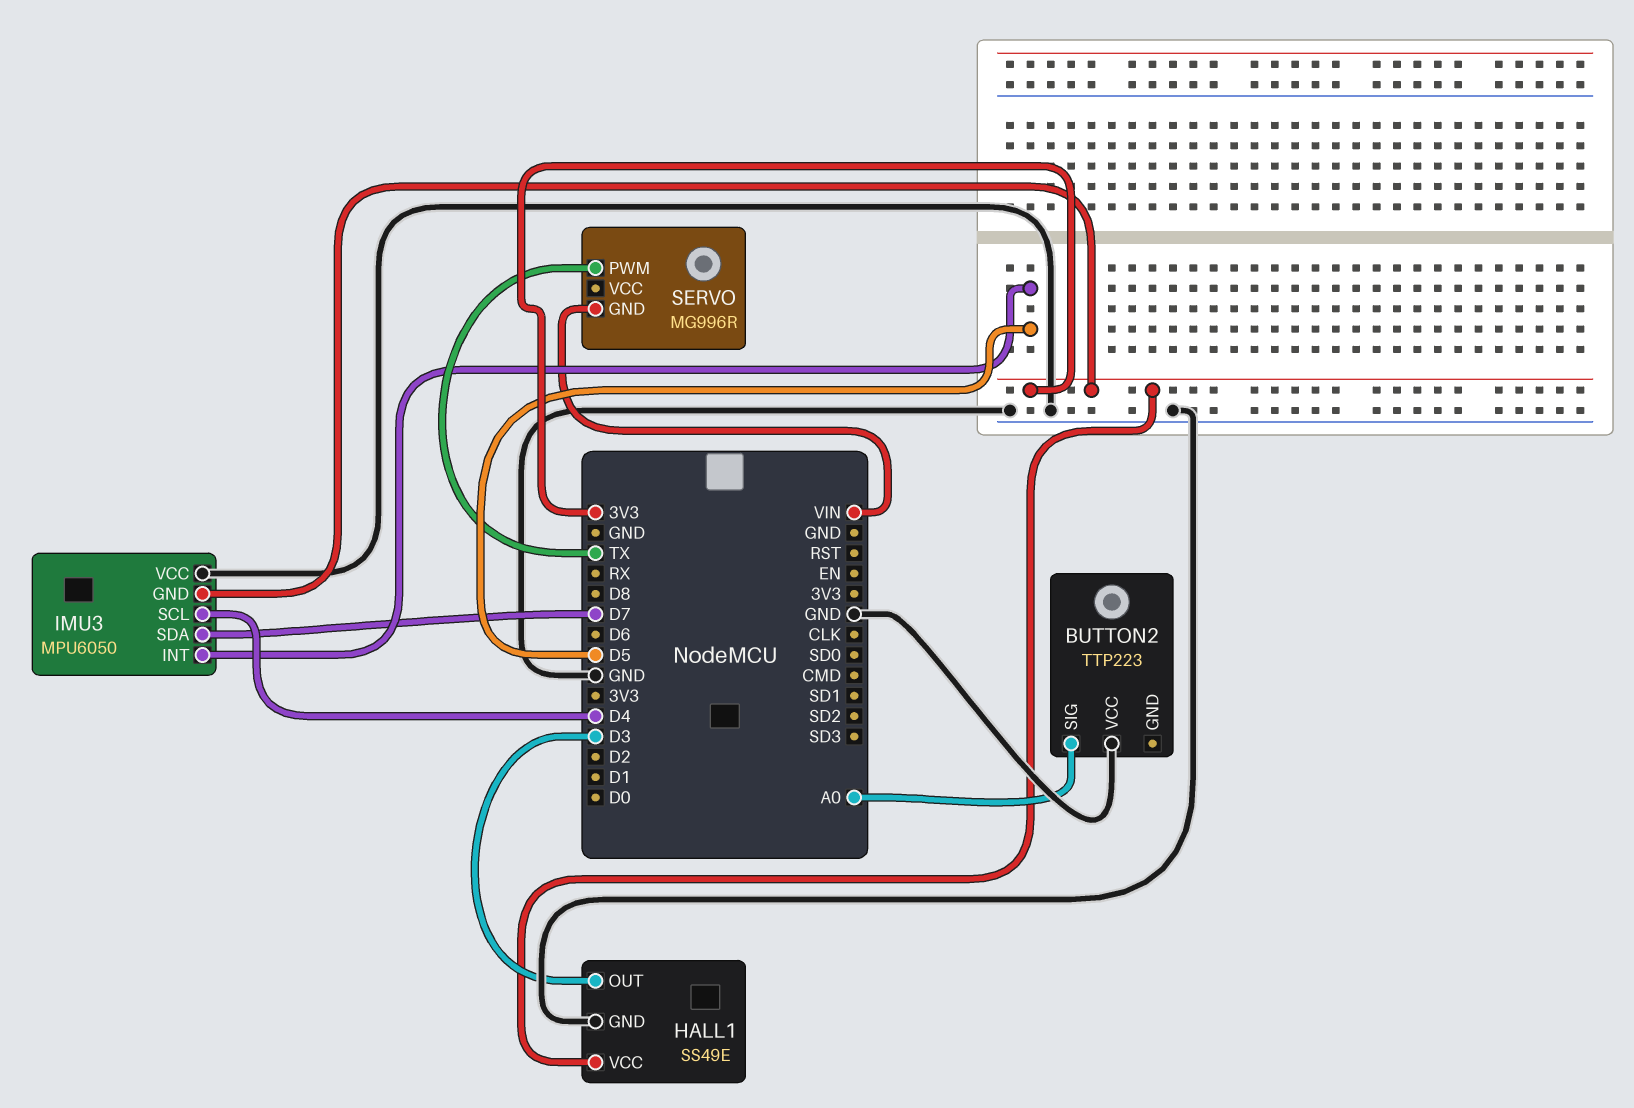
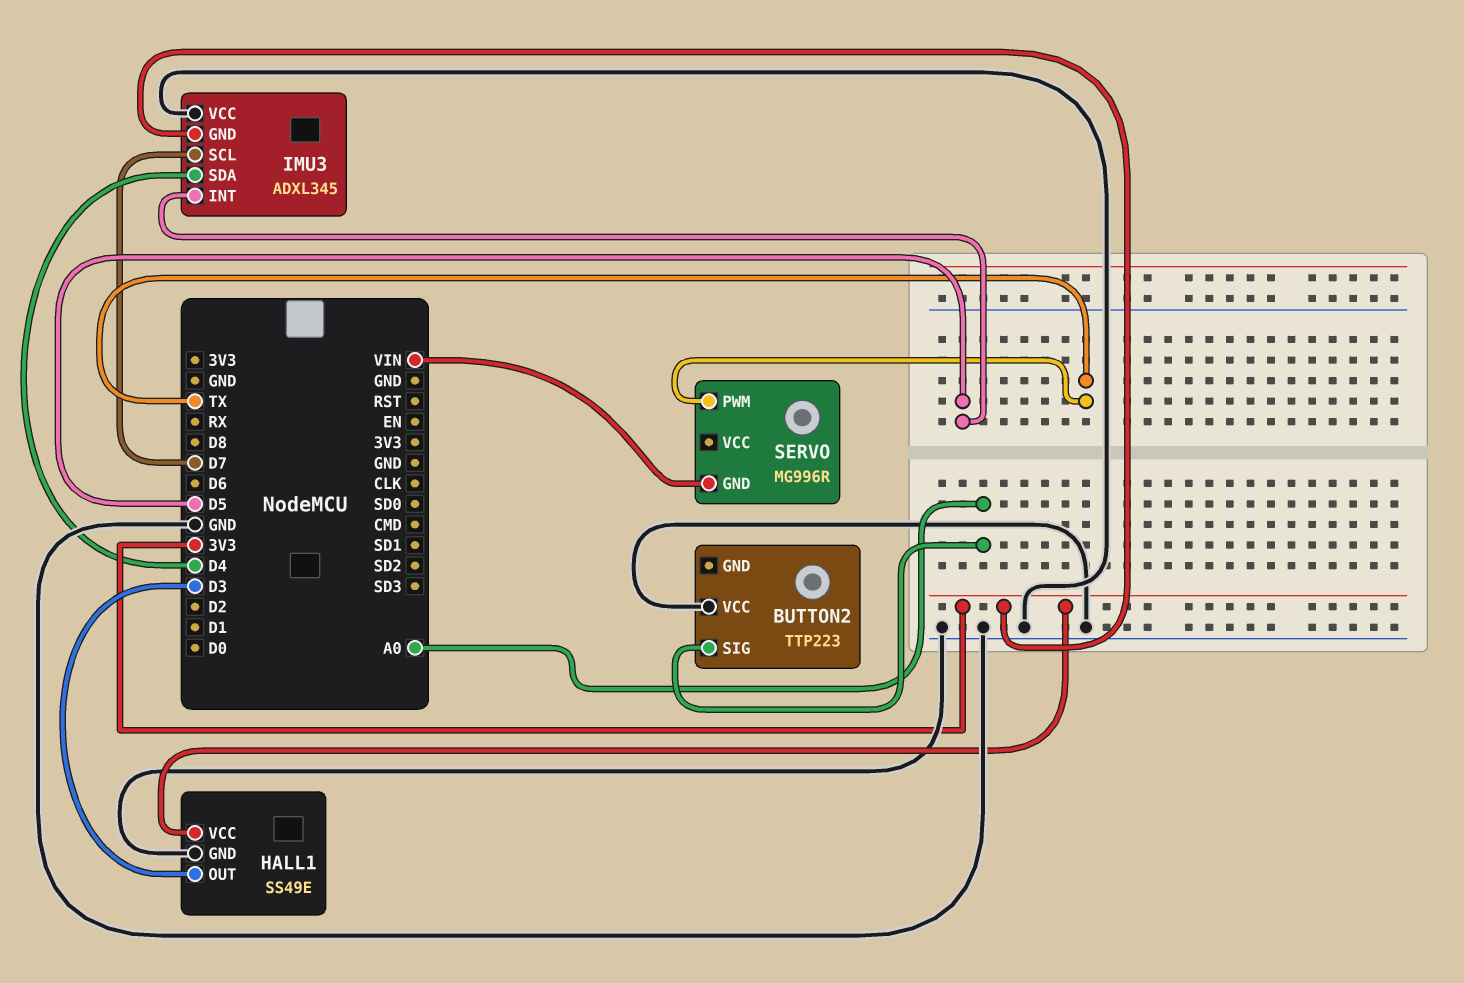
IMU3: MPU6050 -> ADXL345
IMU3 pin SCL: D4 -> D7
IMU3 pin SDA: D7 -> D4

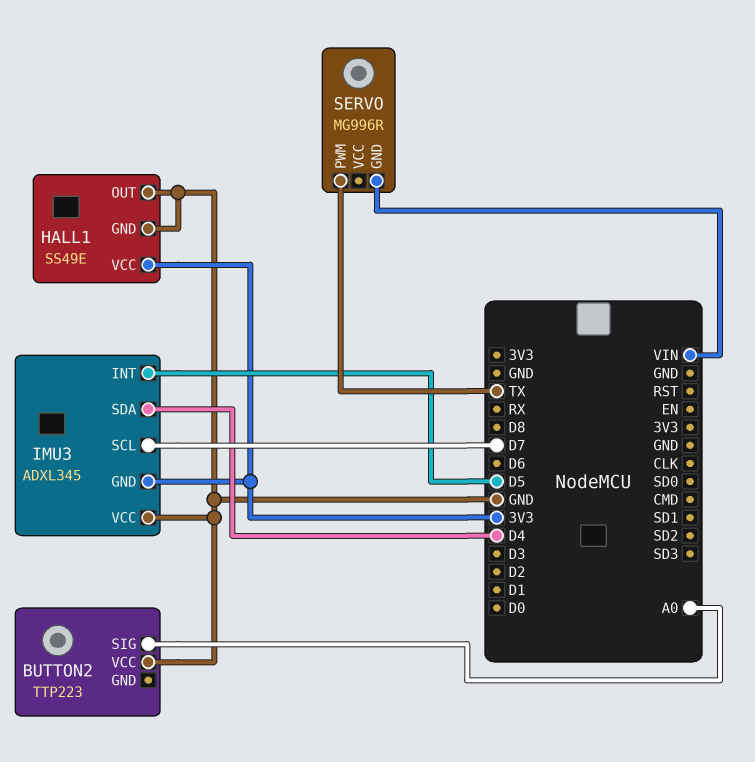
HALL1 pin OUT: D3 -> GND

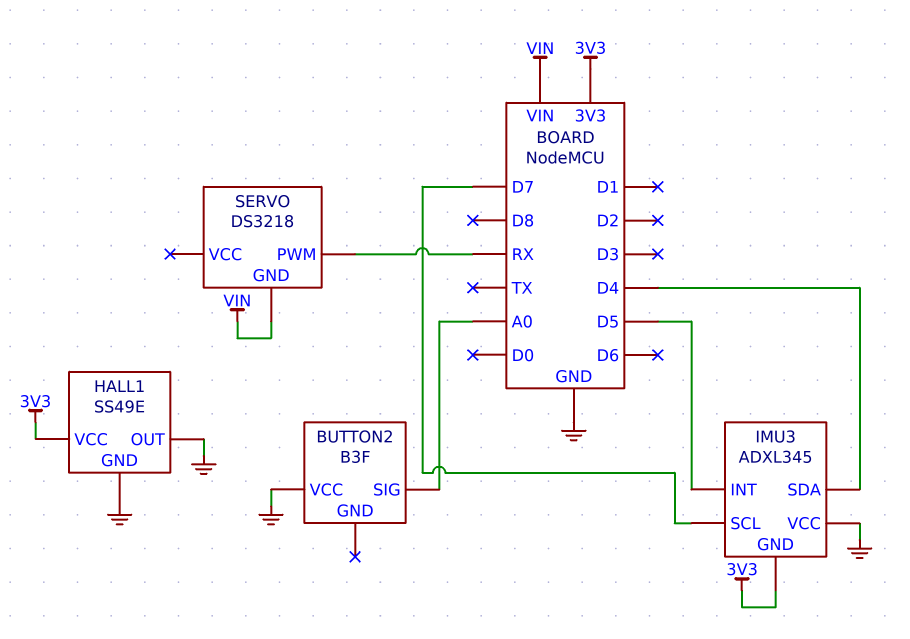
BUTTON2: TTP223 -> B3F
SERVO: MG996R -> DS3218
SERVO pin PWM: TX -> RX

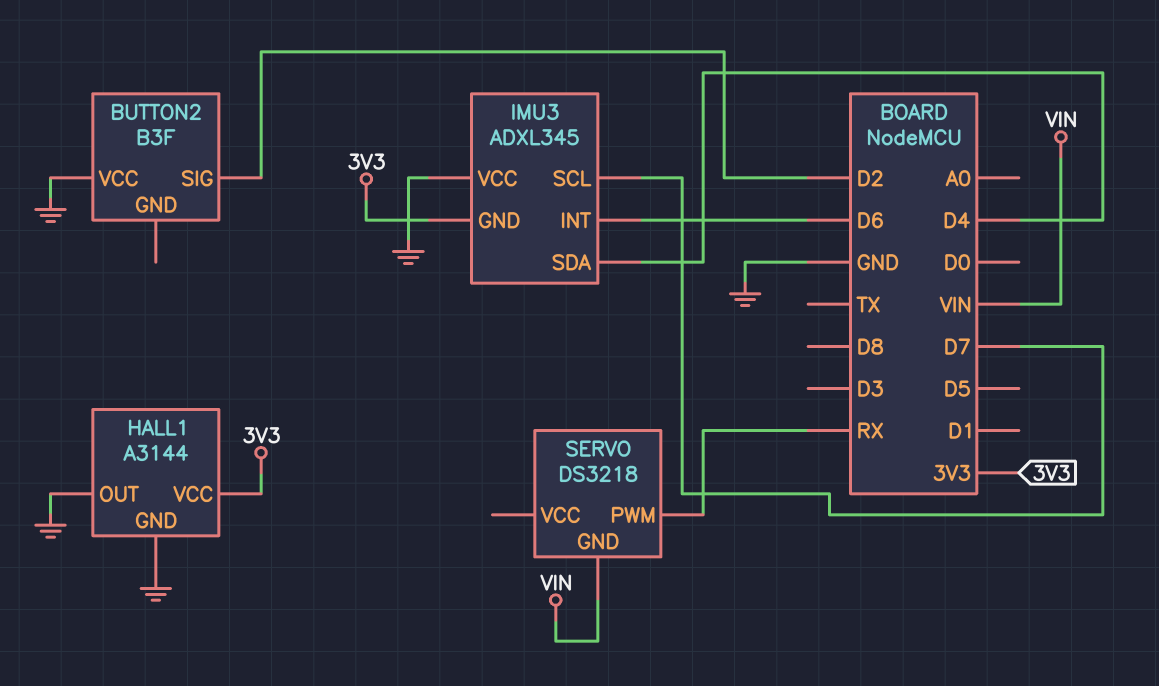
BUTTON2 pin SIG: A0 -> D2
HALL1: SS49E -> A3144
IMU3 pin INT: D5 -> D6

